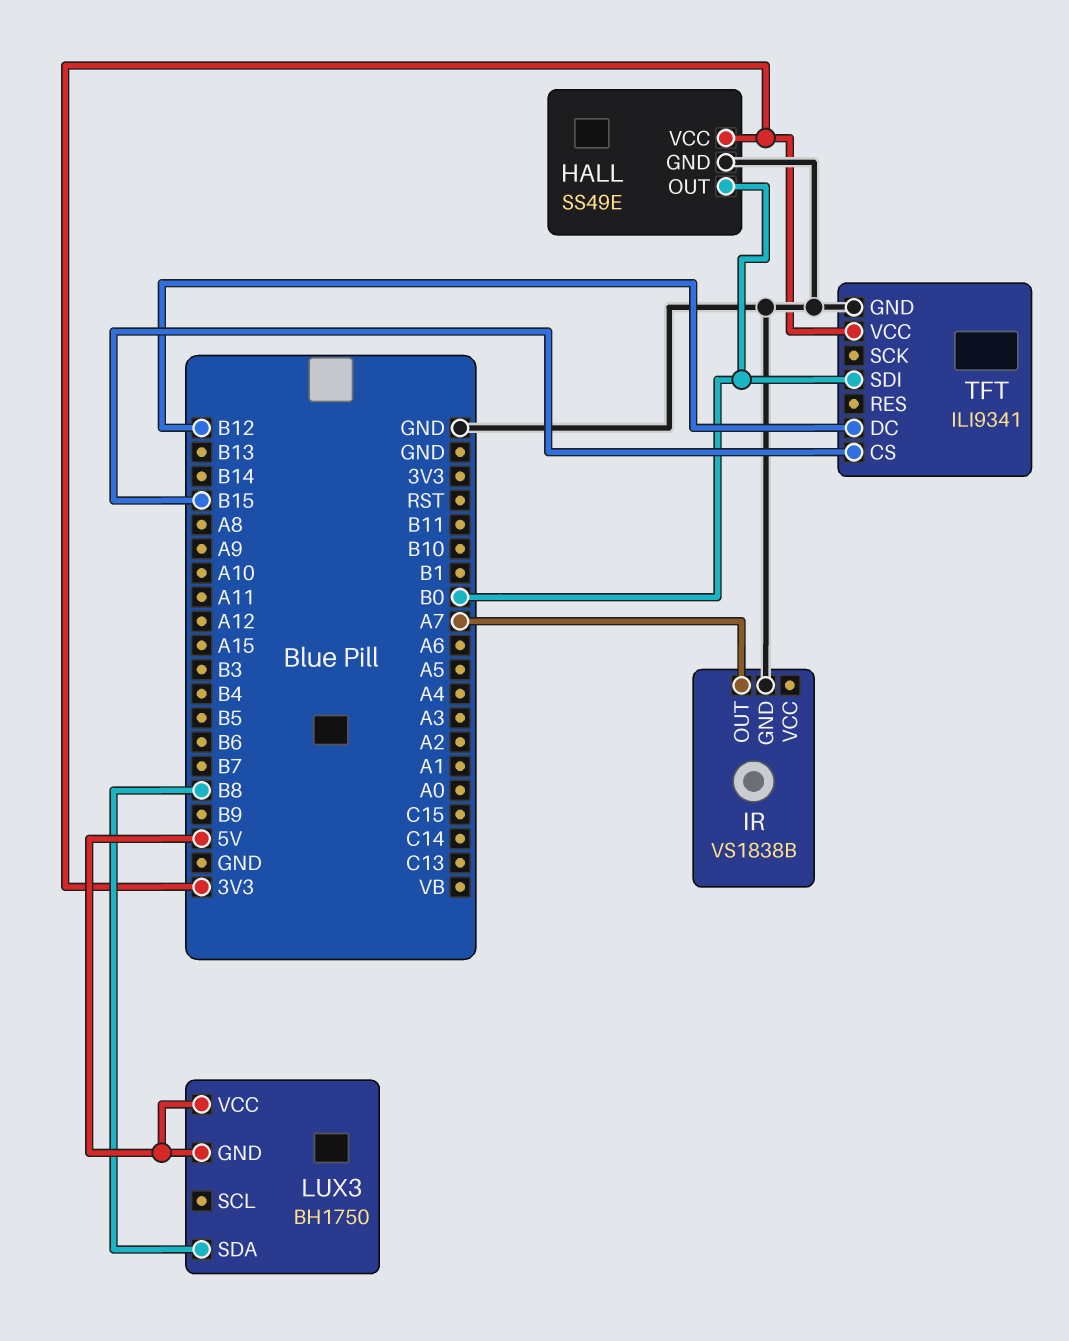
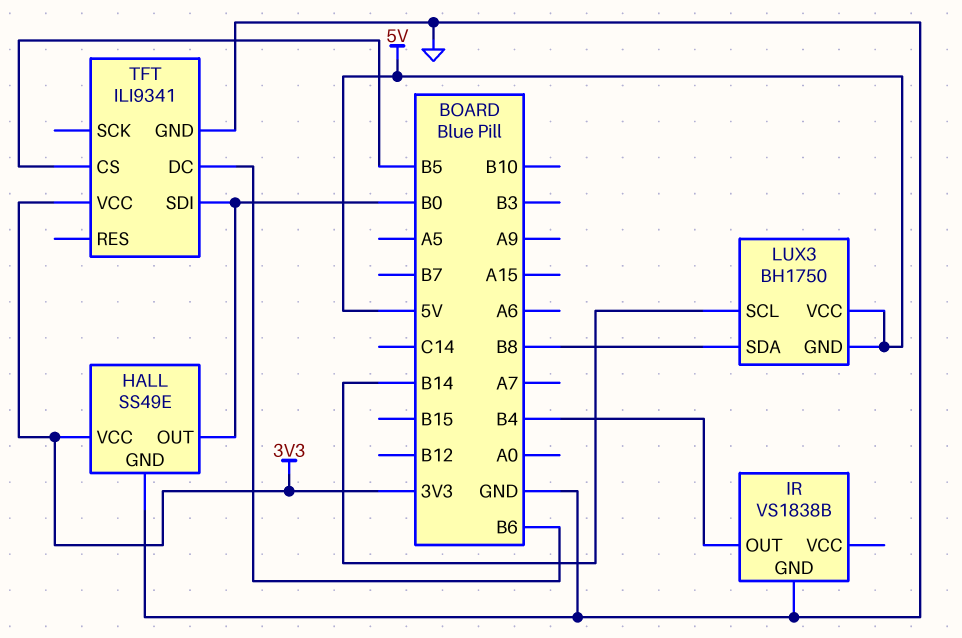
IR pin OUT: A7 -> B4
LUX3 pin SCL: none -> B14
TFT pin CS: B15 -> B5
TFT pin DC: B12 -> B6

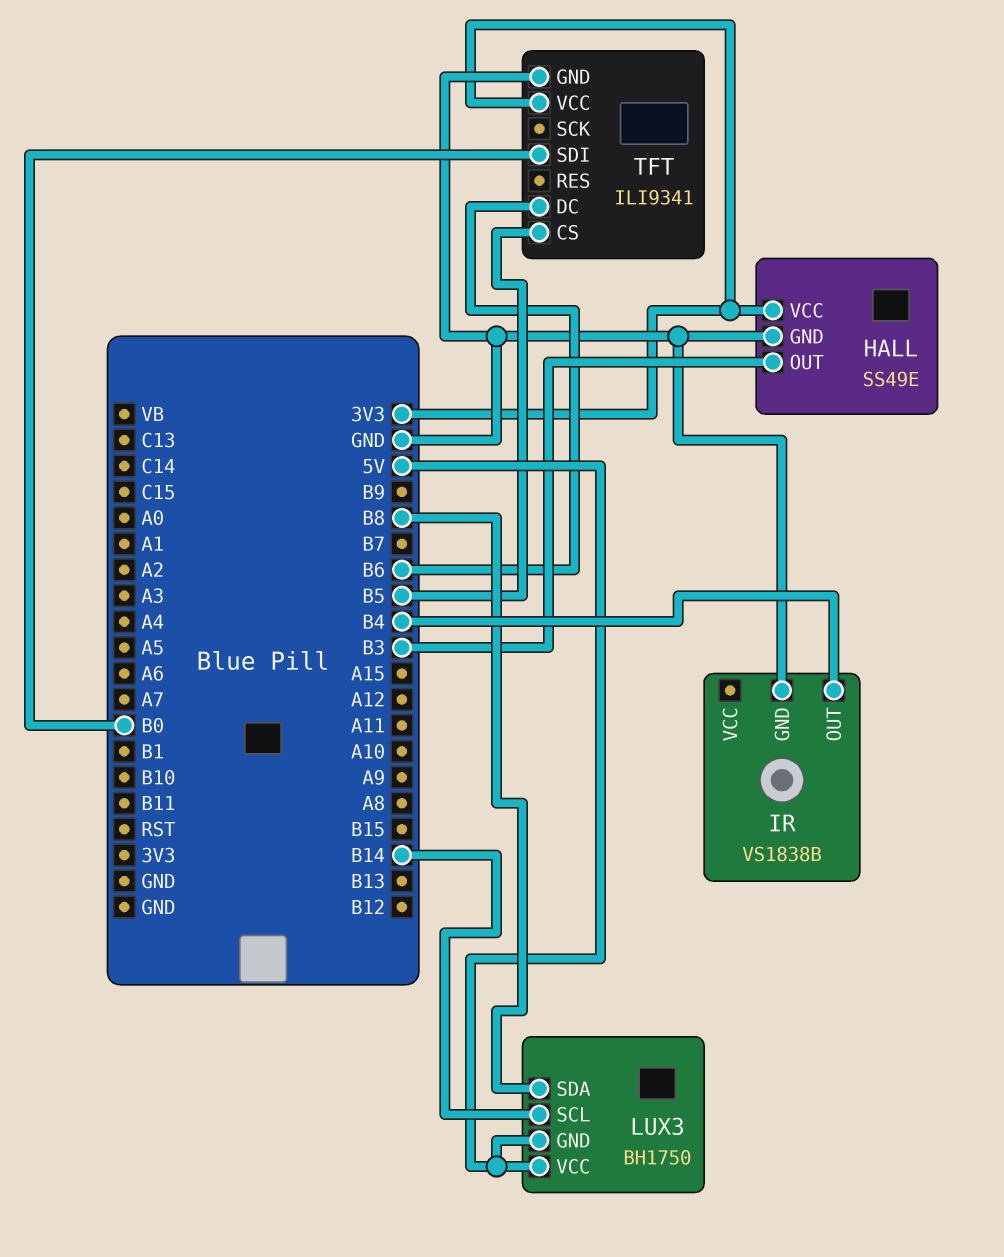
HALL pin OUT: B0 -> B3

